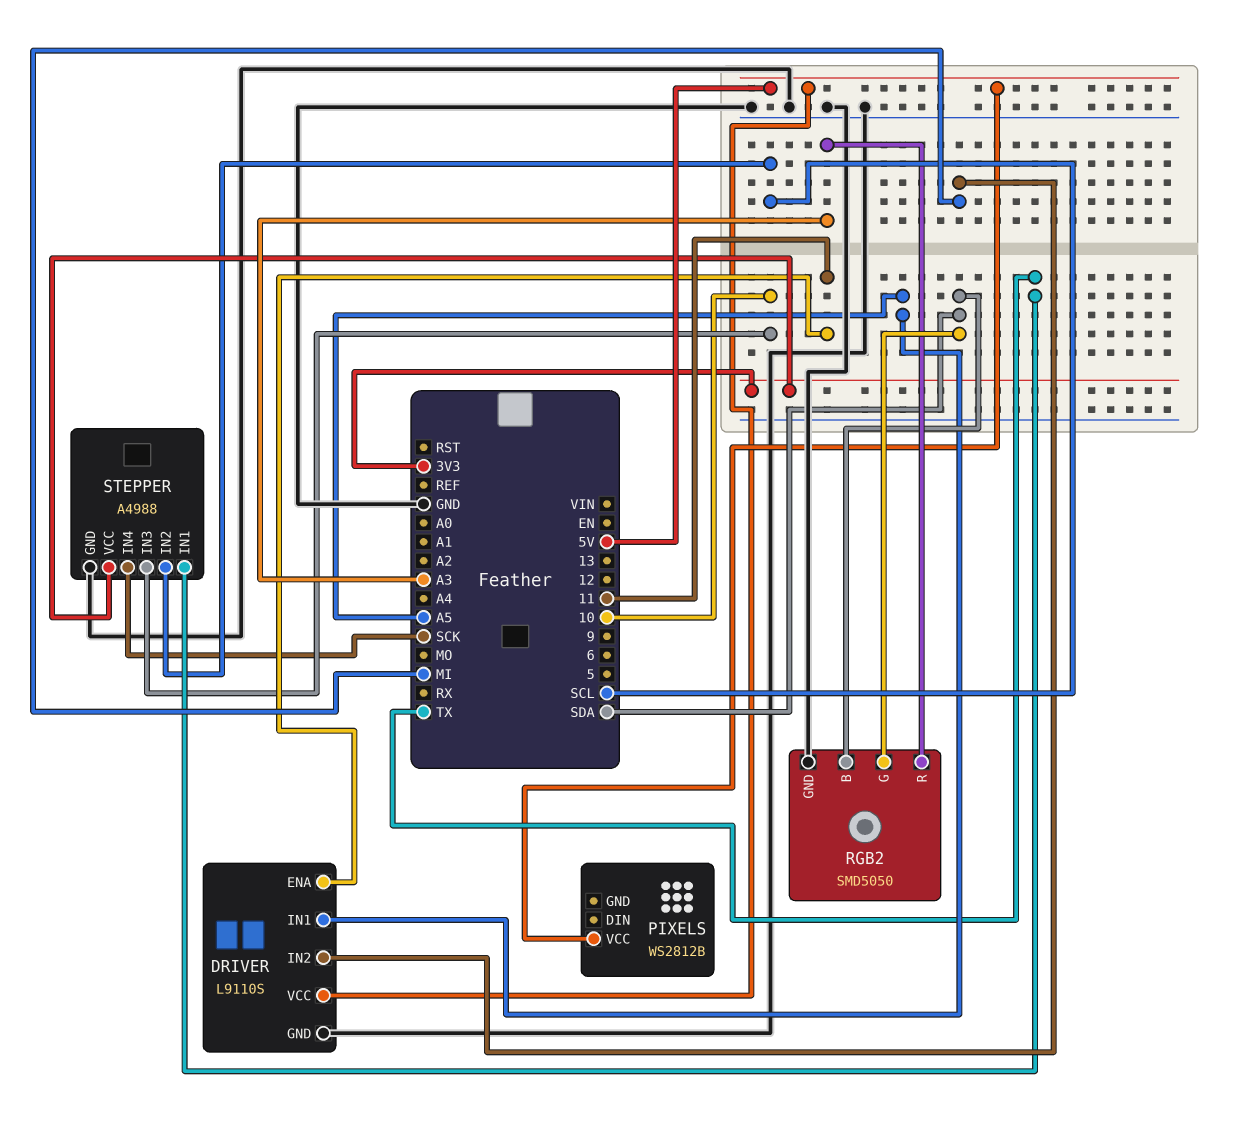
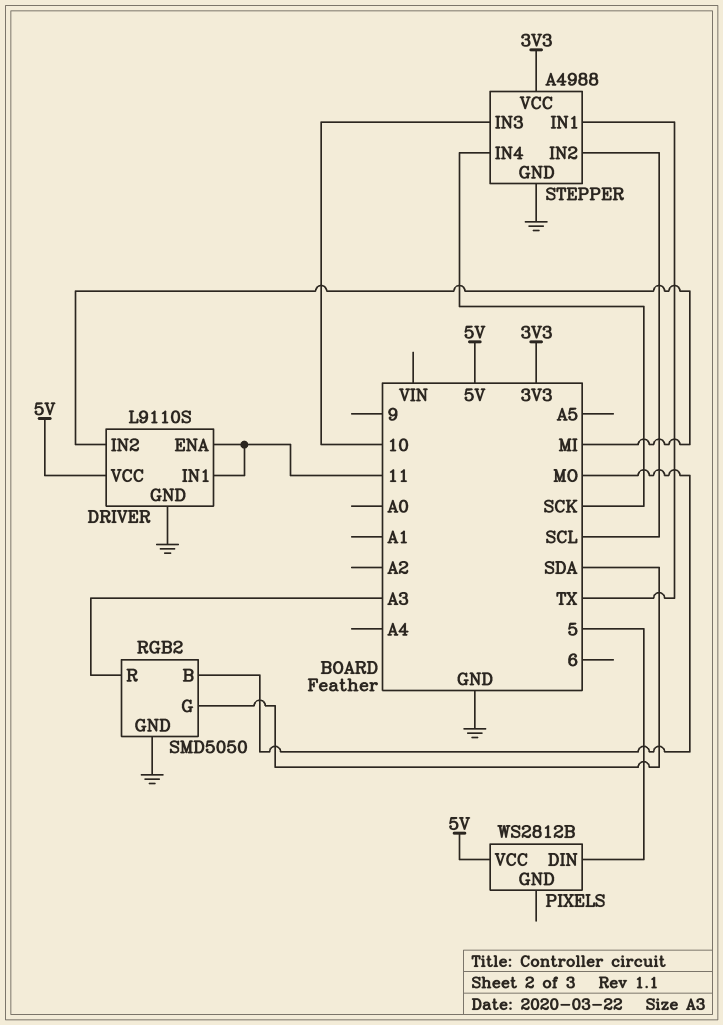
DRIVER pin IN1: A5 -> 11
PIXELS pin DIN: none -> 5
RGB2 pin B: SDA -> MO

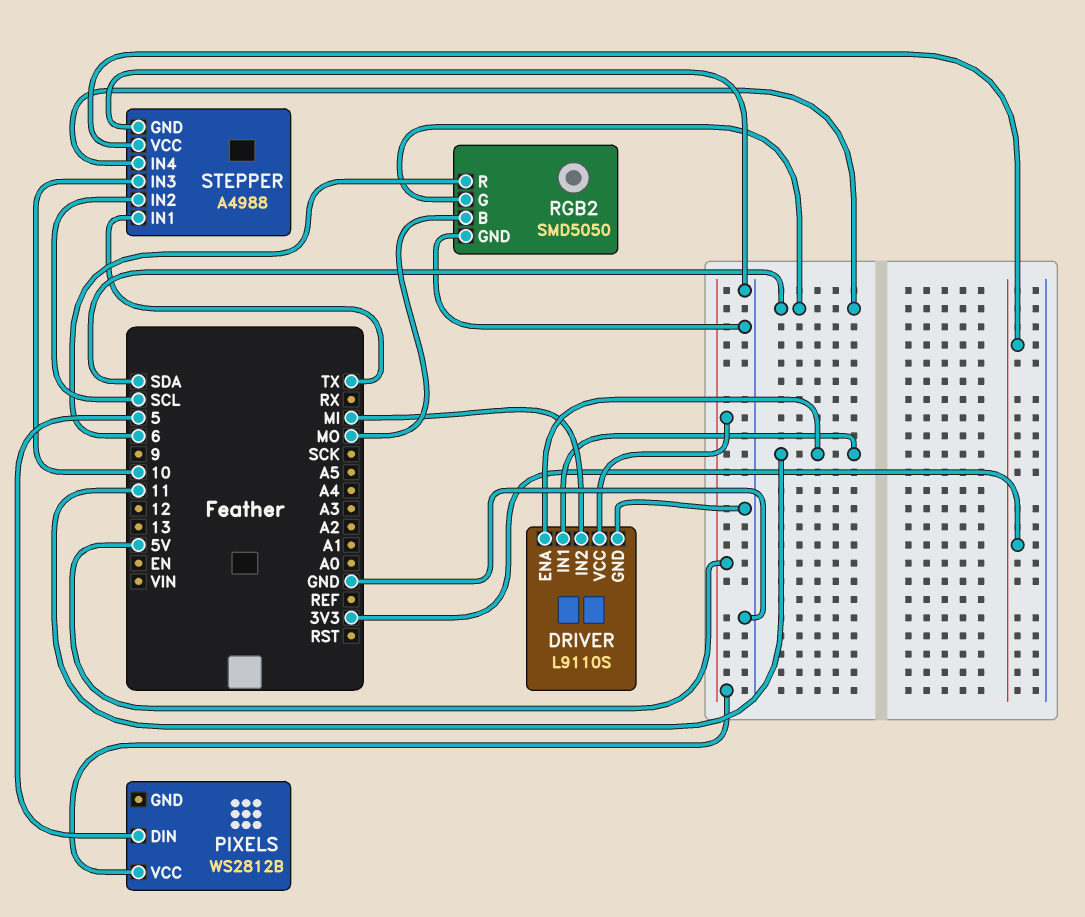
RGB2 pin R: A3 -> 6
STEPPER pin IN4: SCK -> SDA

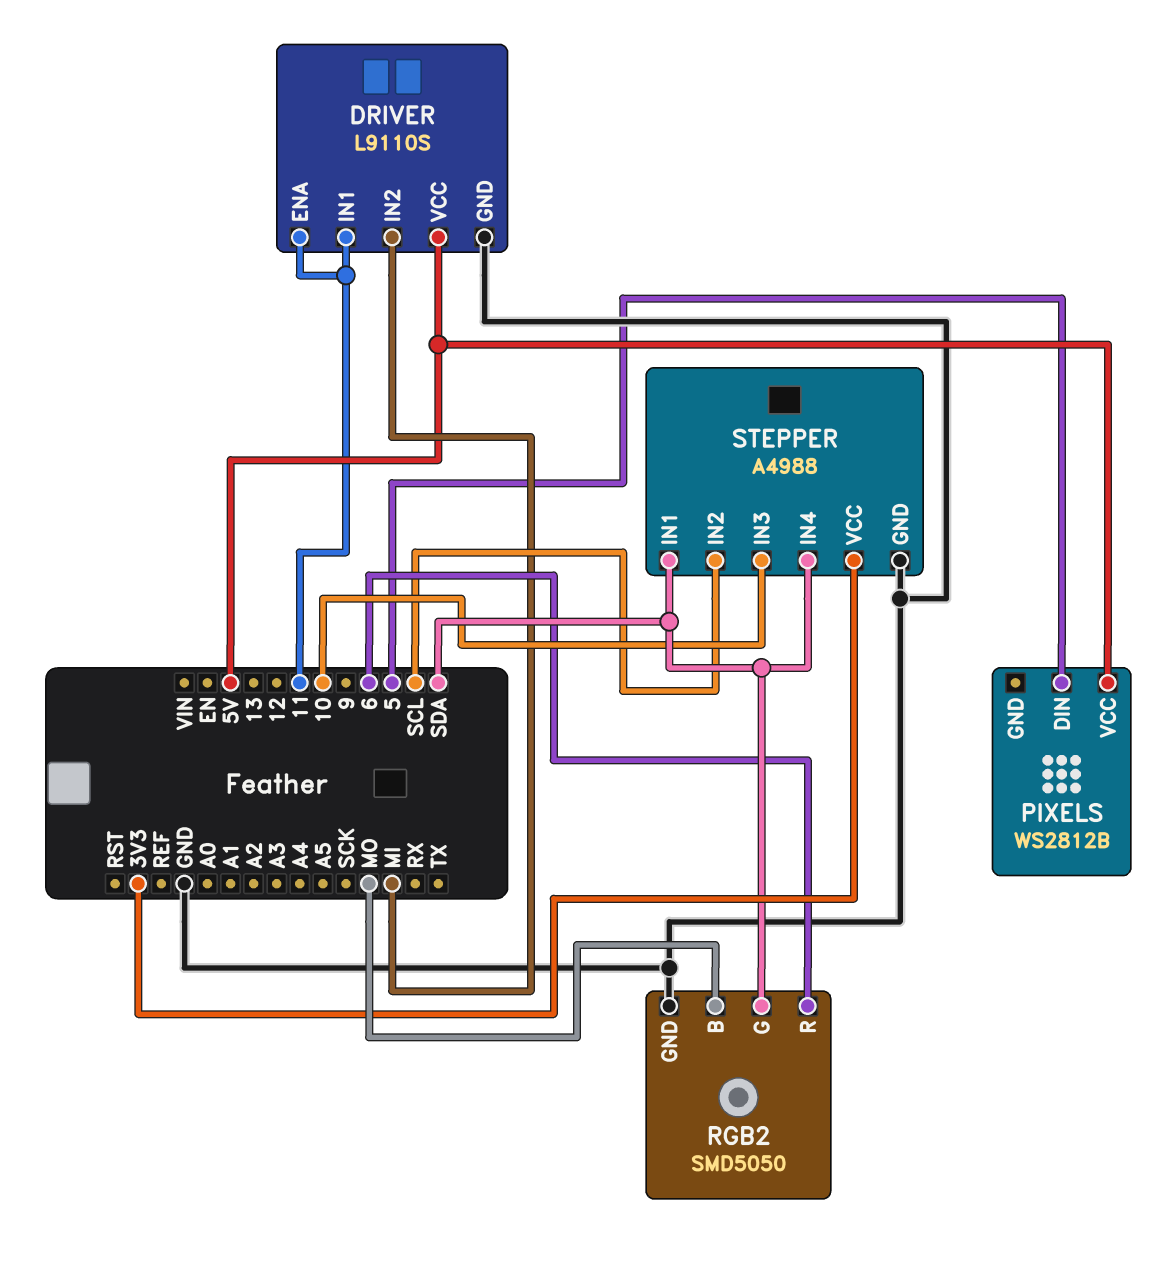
STEPPER pin IN1: TX -> SDA

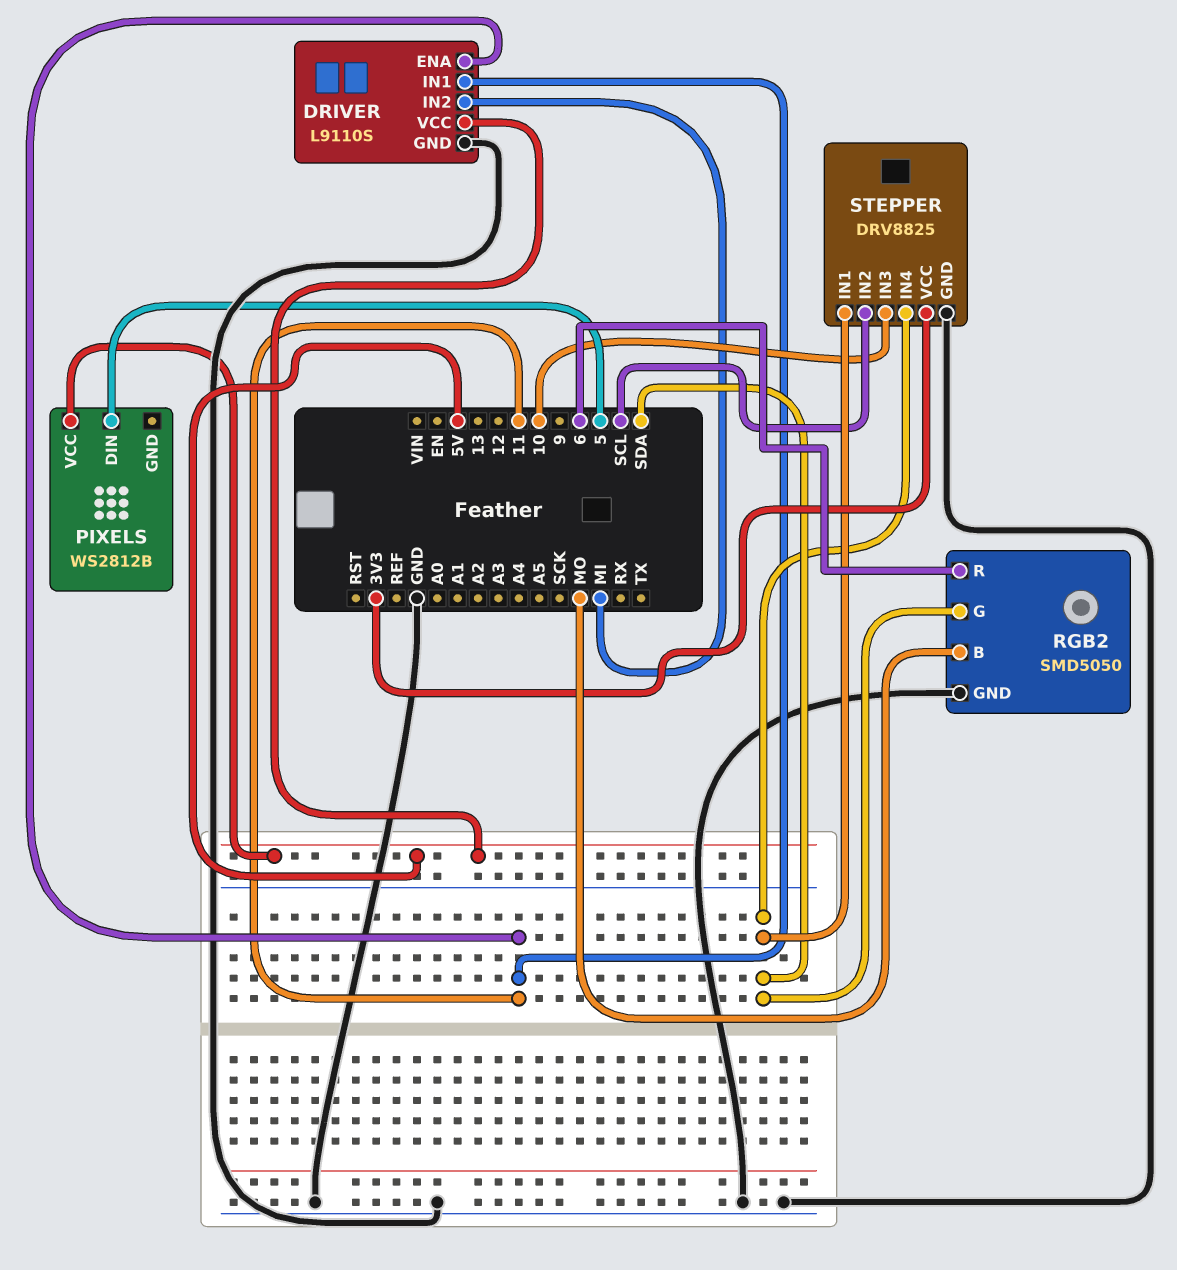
STEPPER: A4988 -> DRV8825

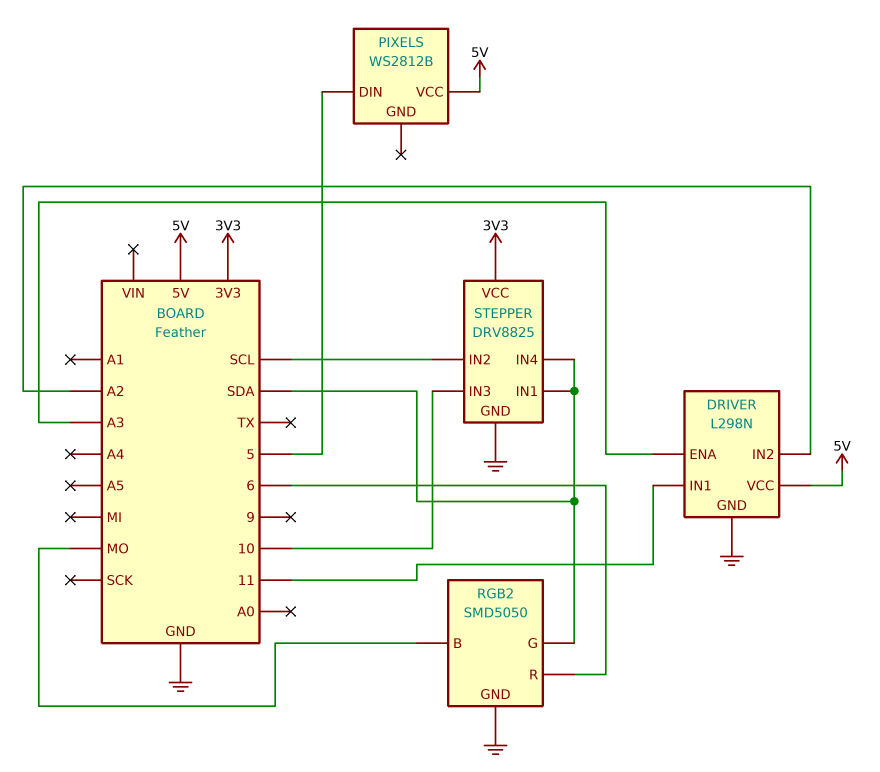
DRIVER: L9110S -> L298N
DRIVER pin ENA: 11 -> A3
DRIVER pin IN2: MI -> A2

